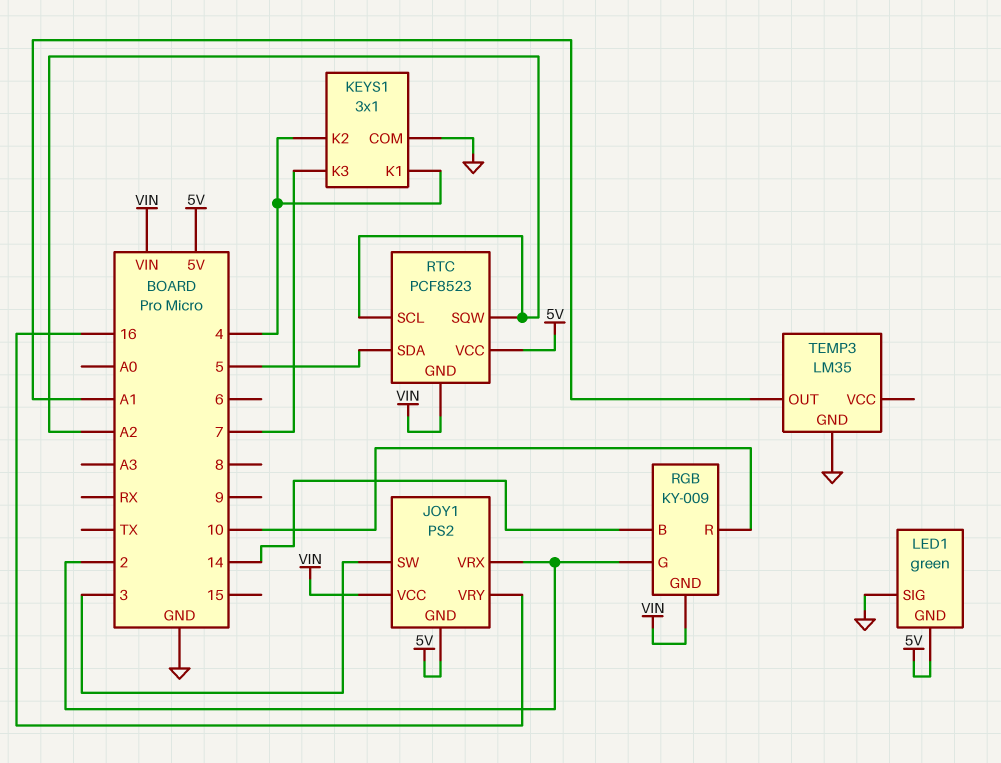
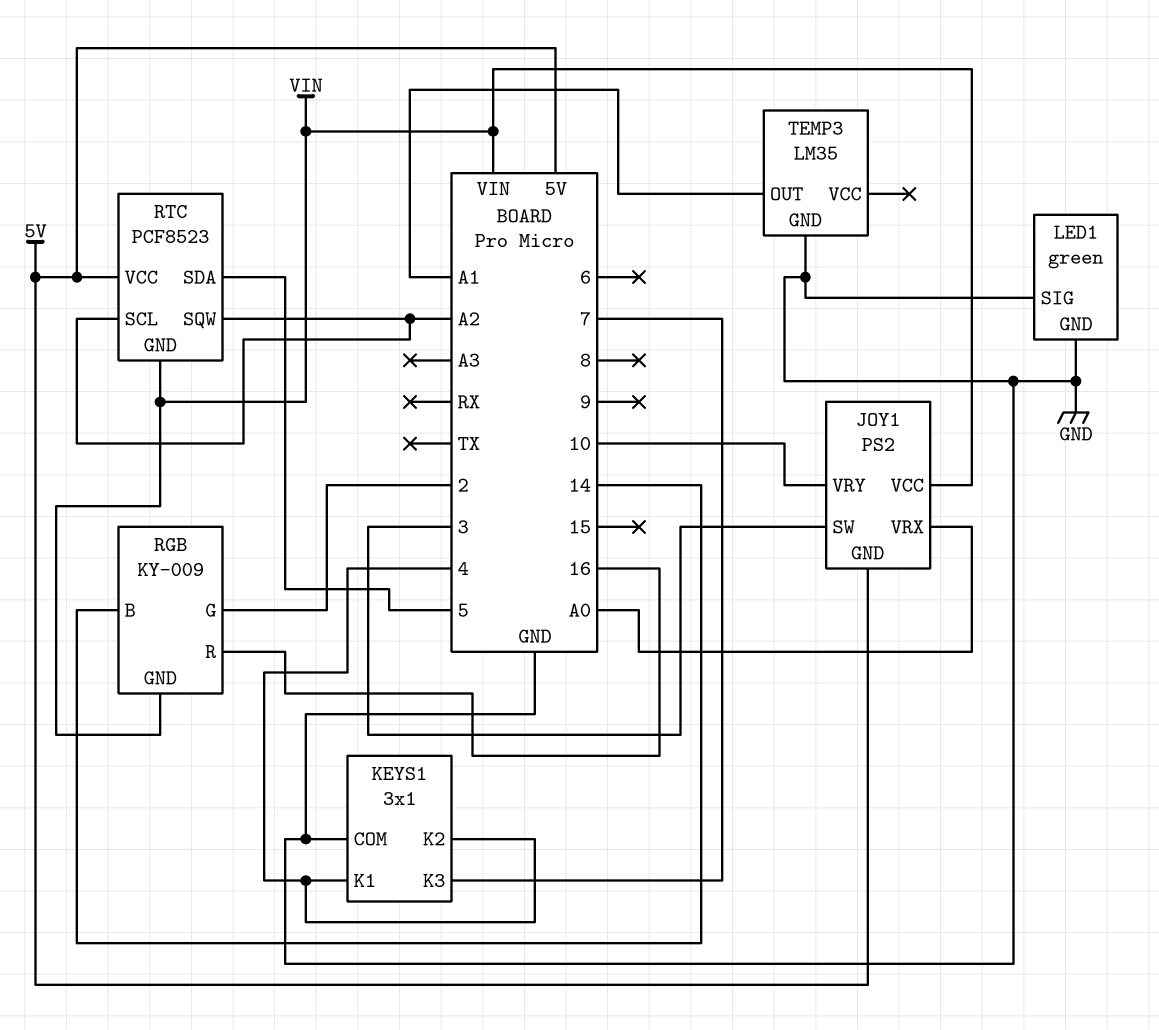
JOY1 pin VRX: 2 -> A0
JOY1 pin VRY: 16 -> 10
LED1 pin GND: 5V -> GND
RGB pin R: 10 -> 16

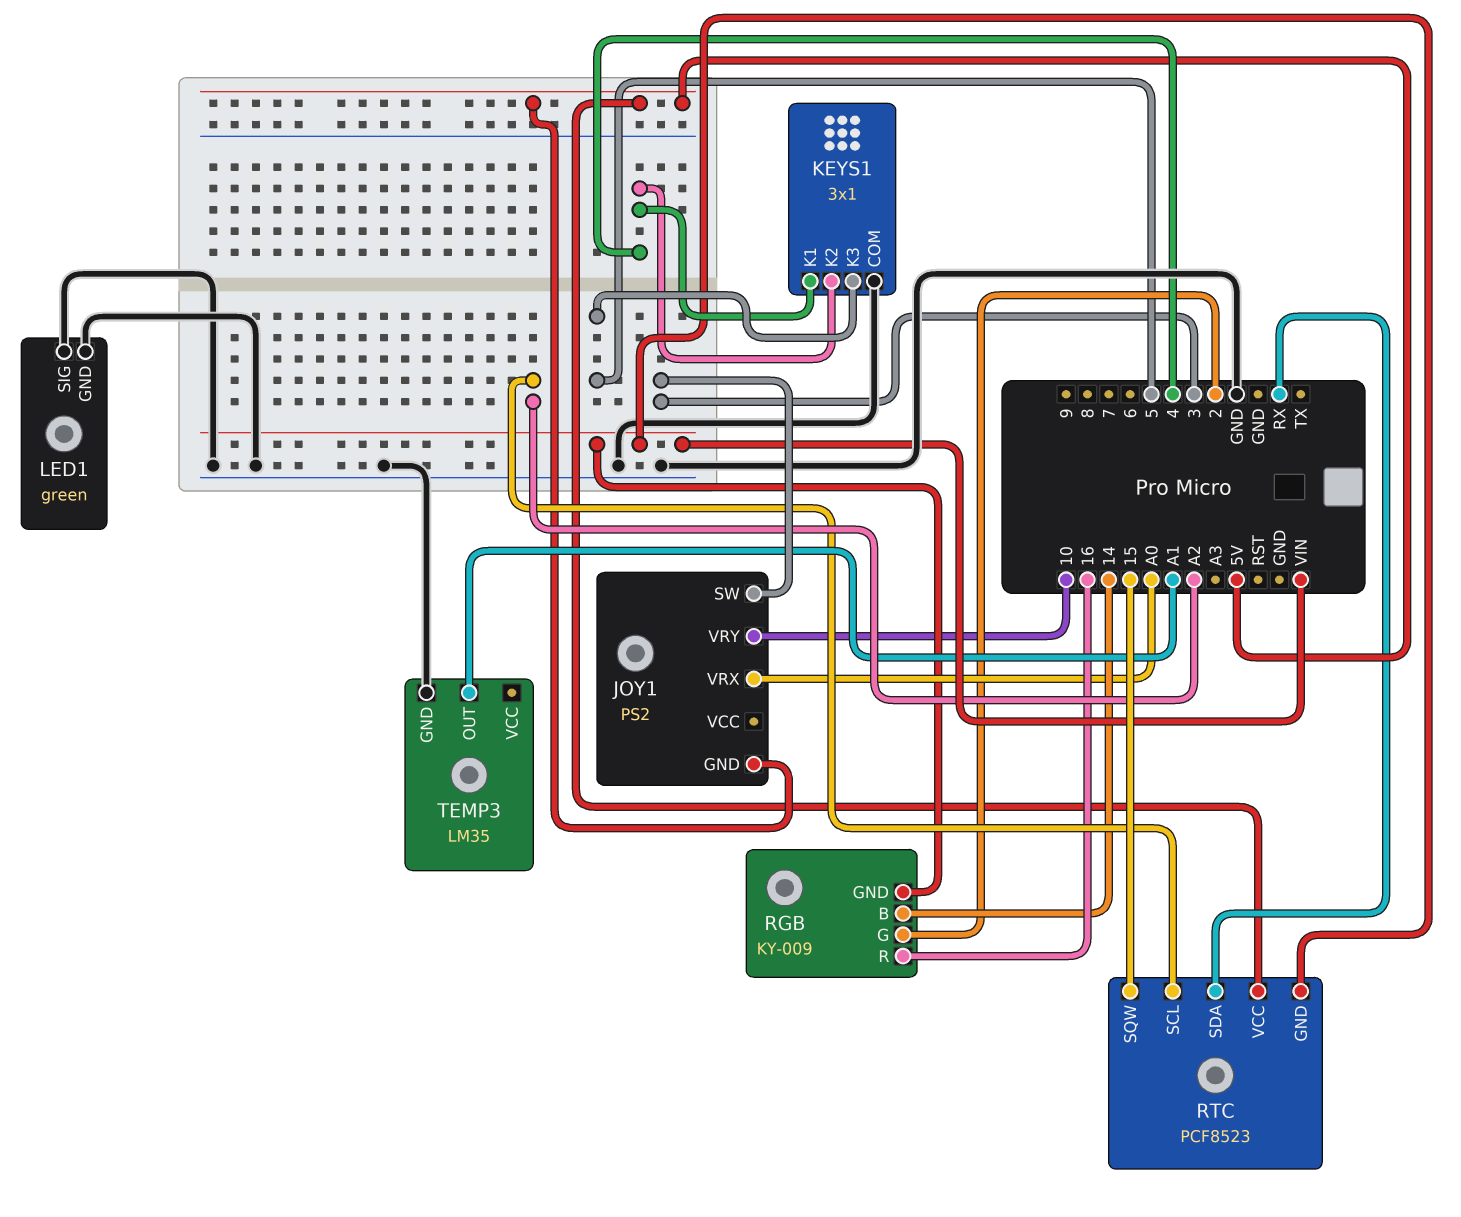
JOY1 pin VCC: VIN -> none
KEYS1 pin K3: 7 -> 5
RTC pin SDA: 5 -> RX
RTC pin SQW: A2 -> 15

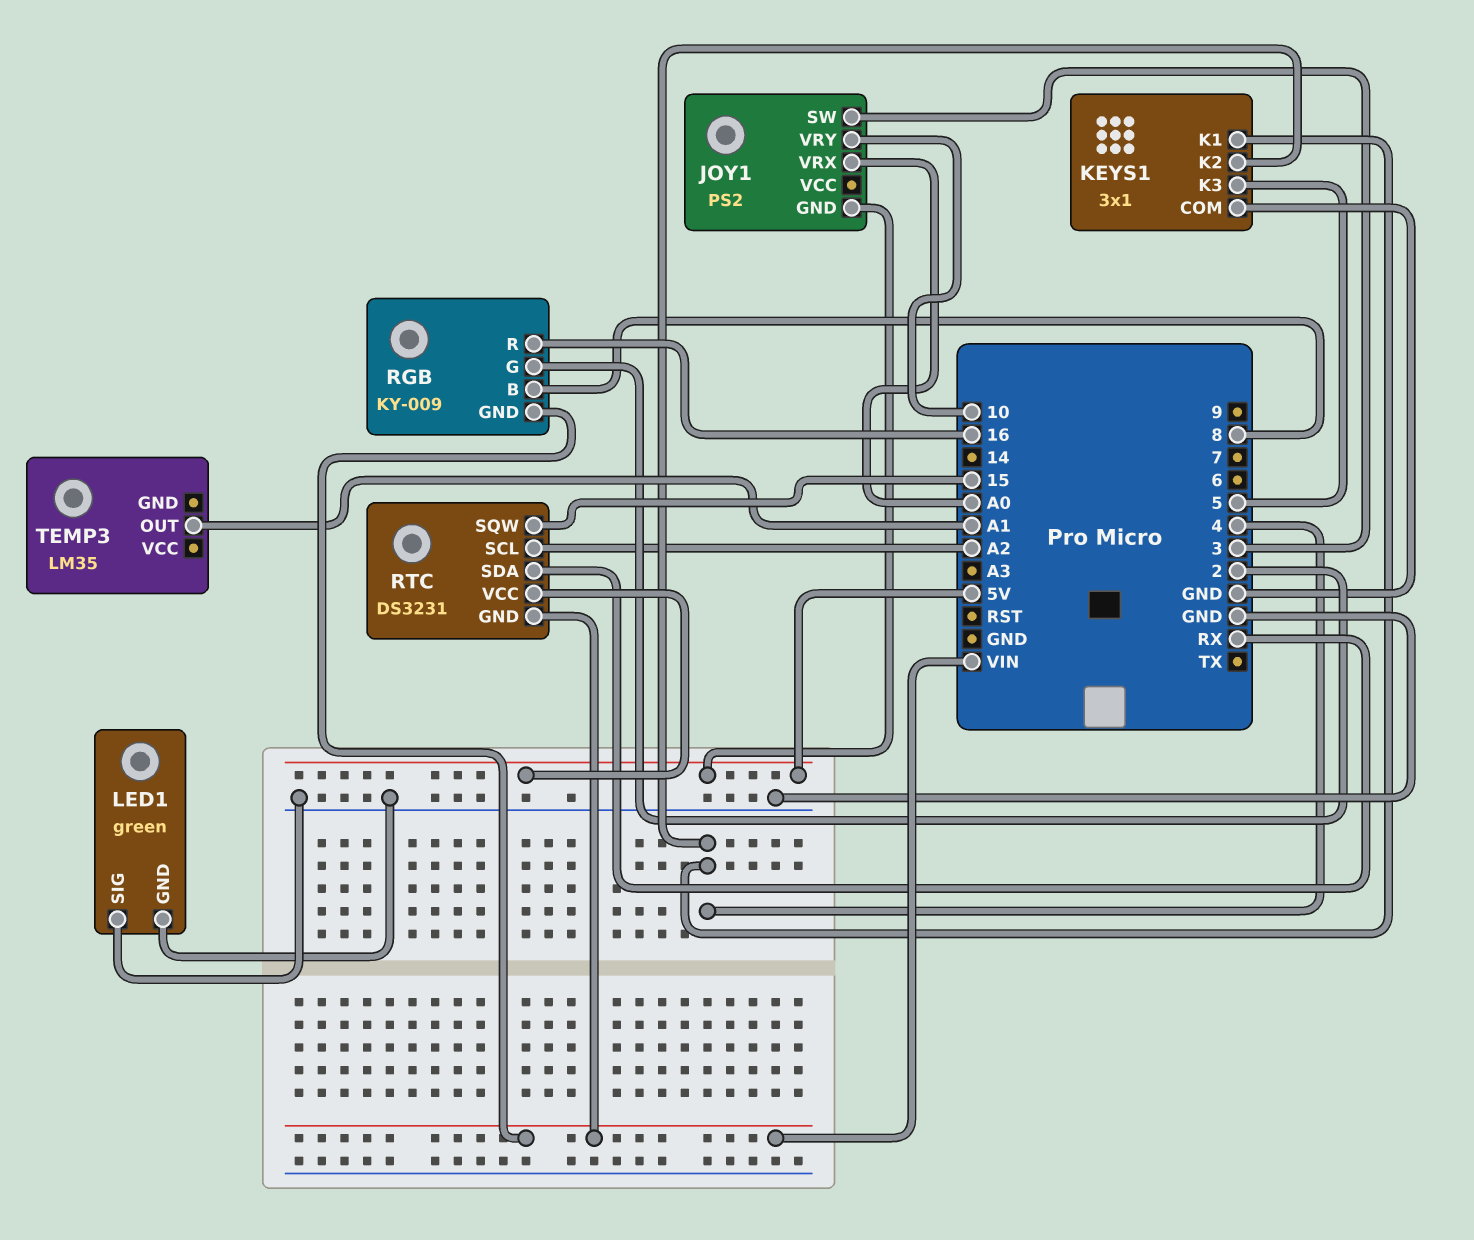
RGB pin B: 14 -> 8
RTC: PCF8523 -> DS3231
TEMP3 pin GND: GND -> none

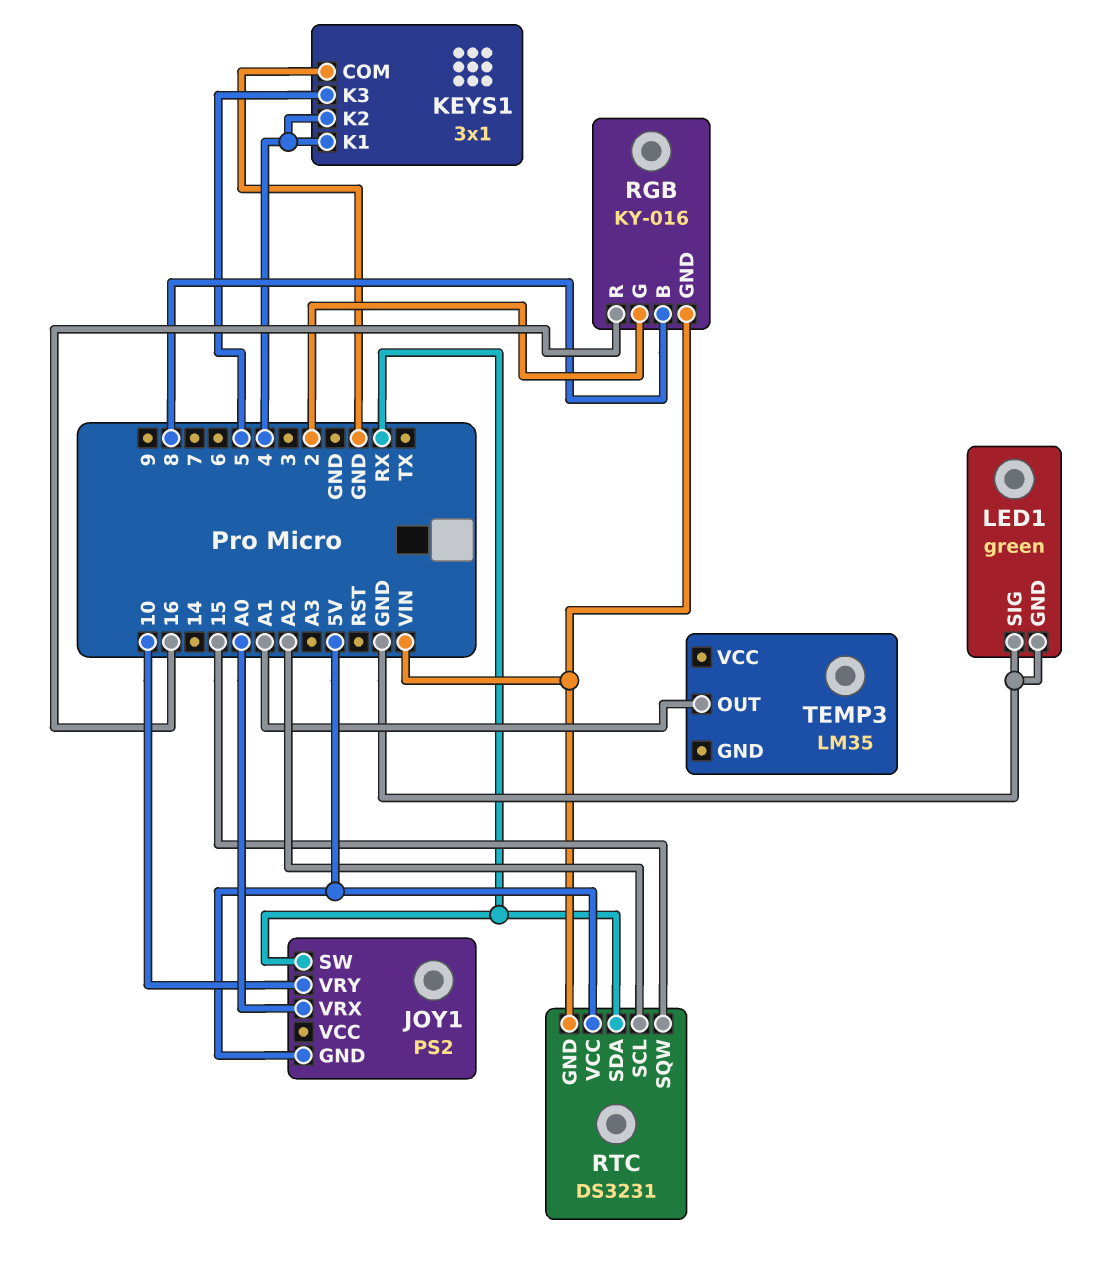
JOY1 pin SW: 3 -> RX
RGB: KY-009 -> KY-016

